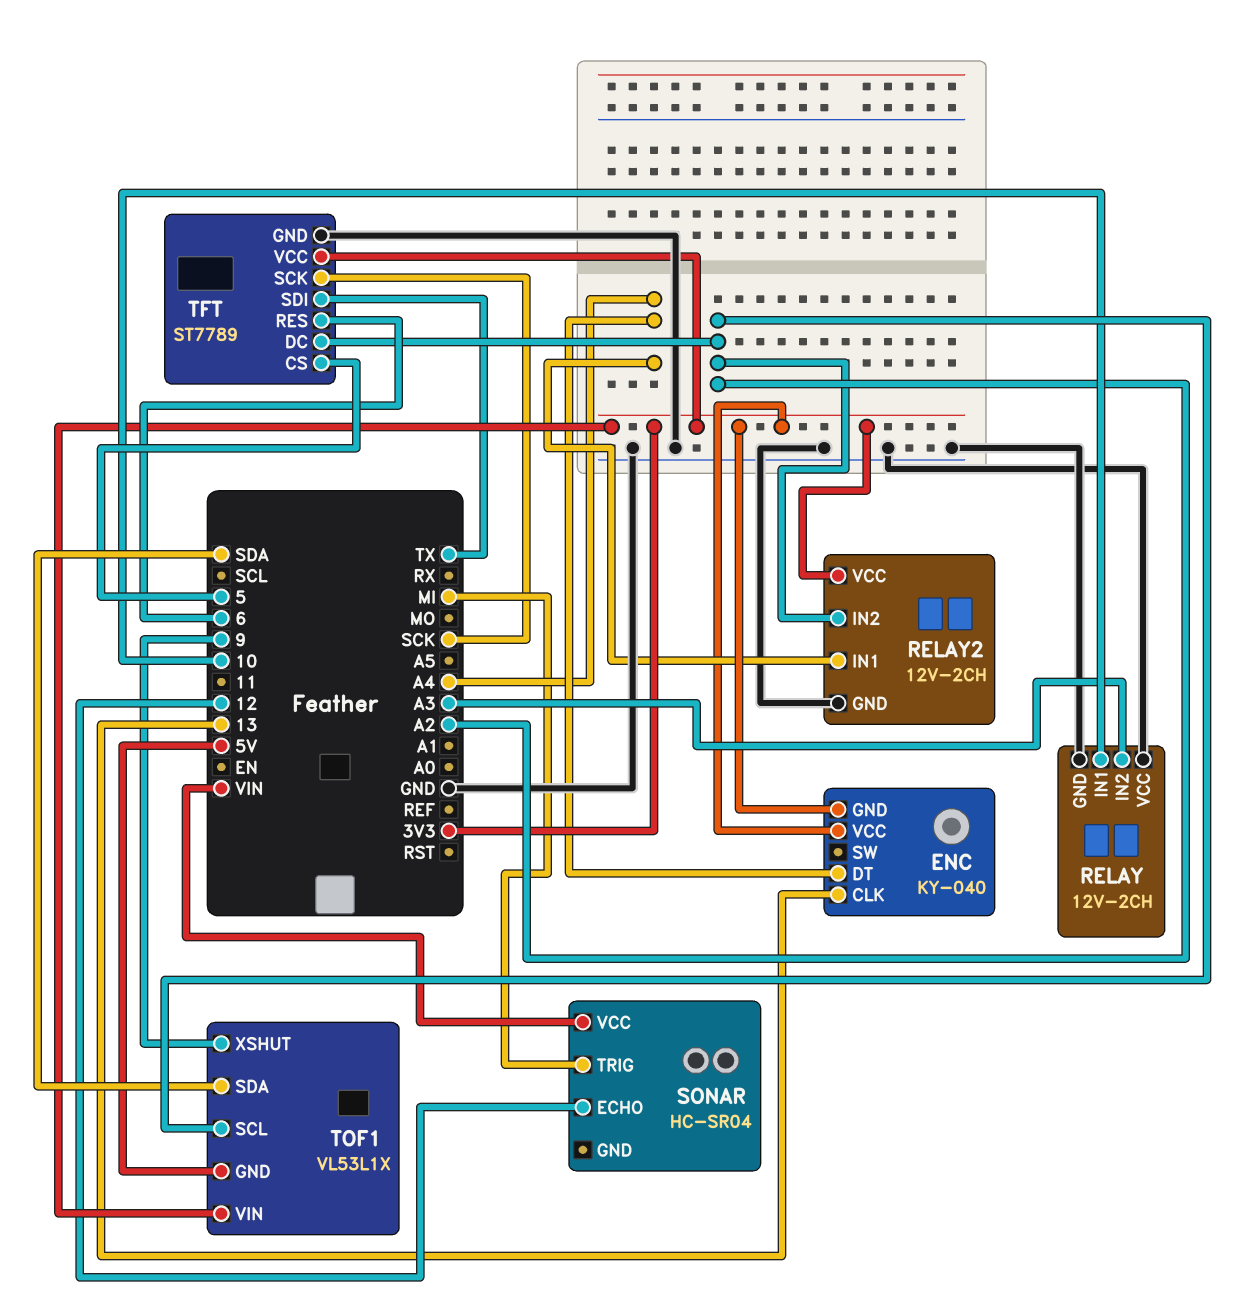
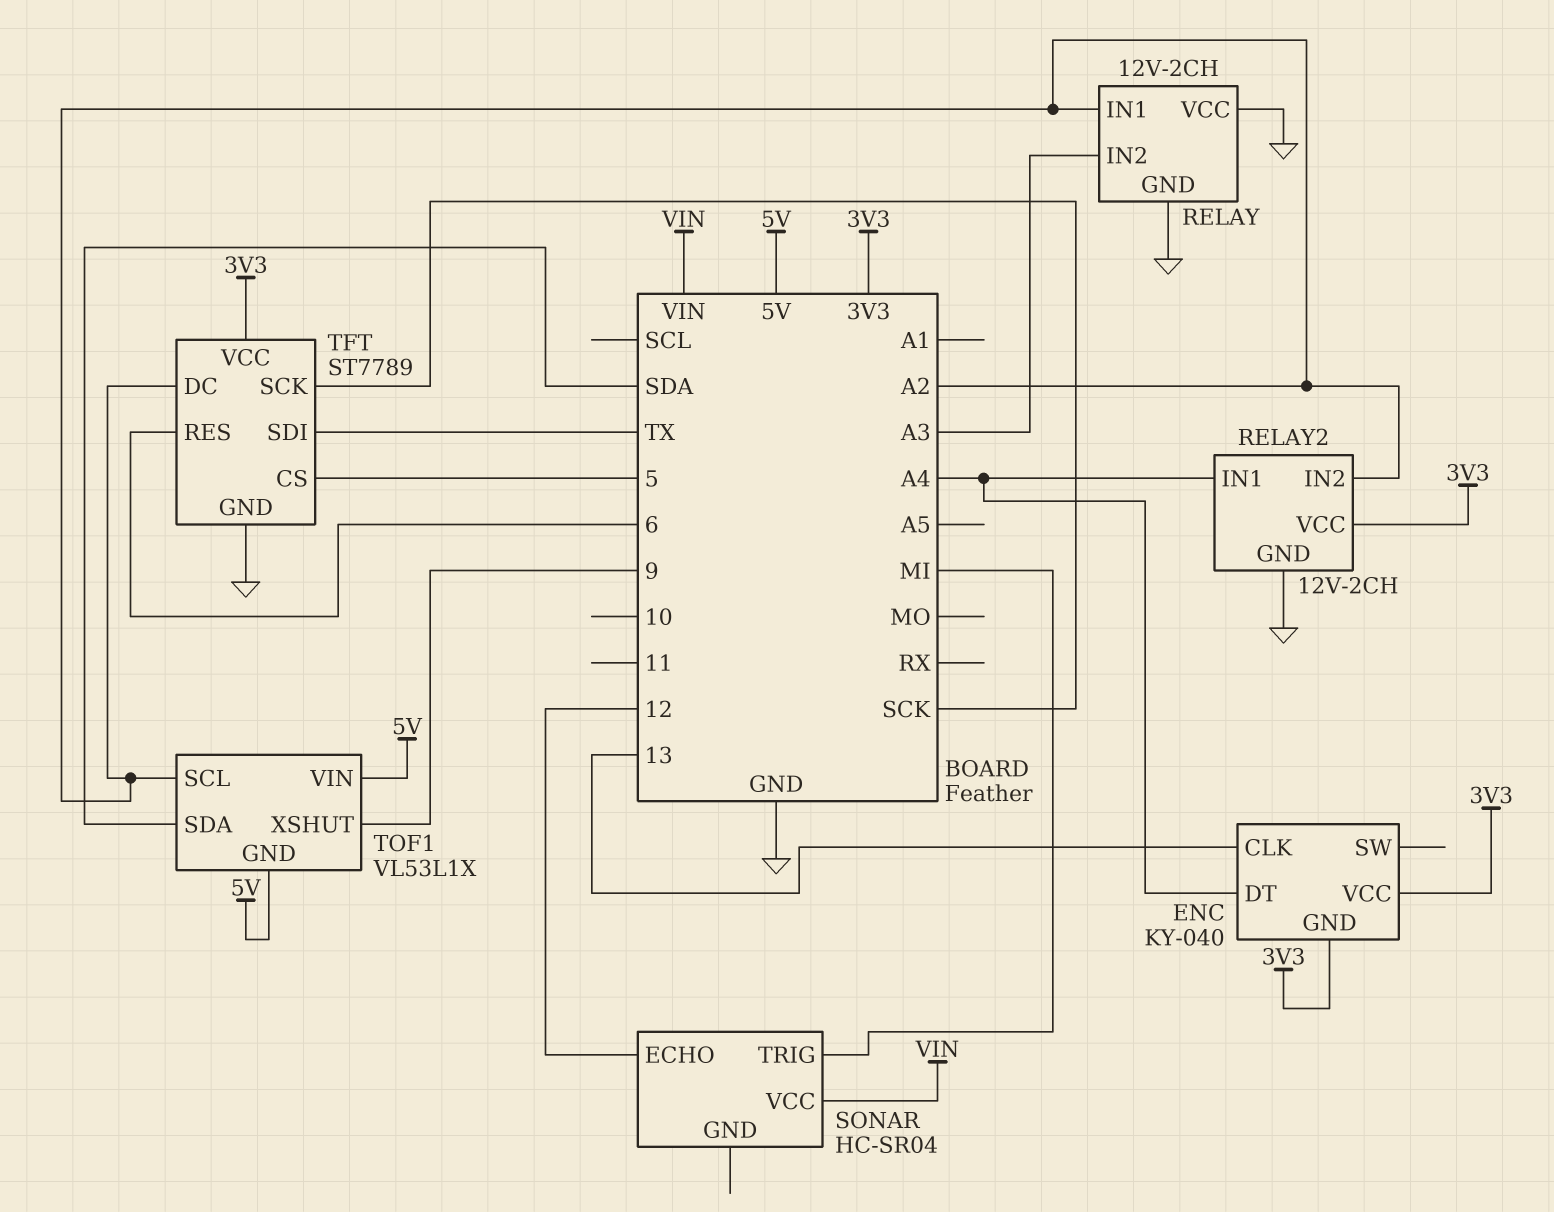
RELAY pin IN1: 10 -> A2
TOF1 pin VIN: 3V3 -> 5V

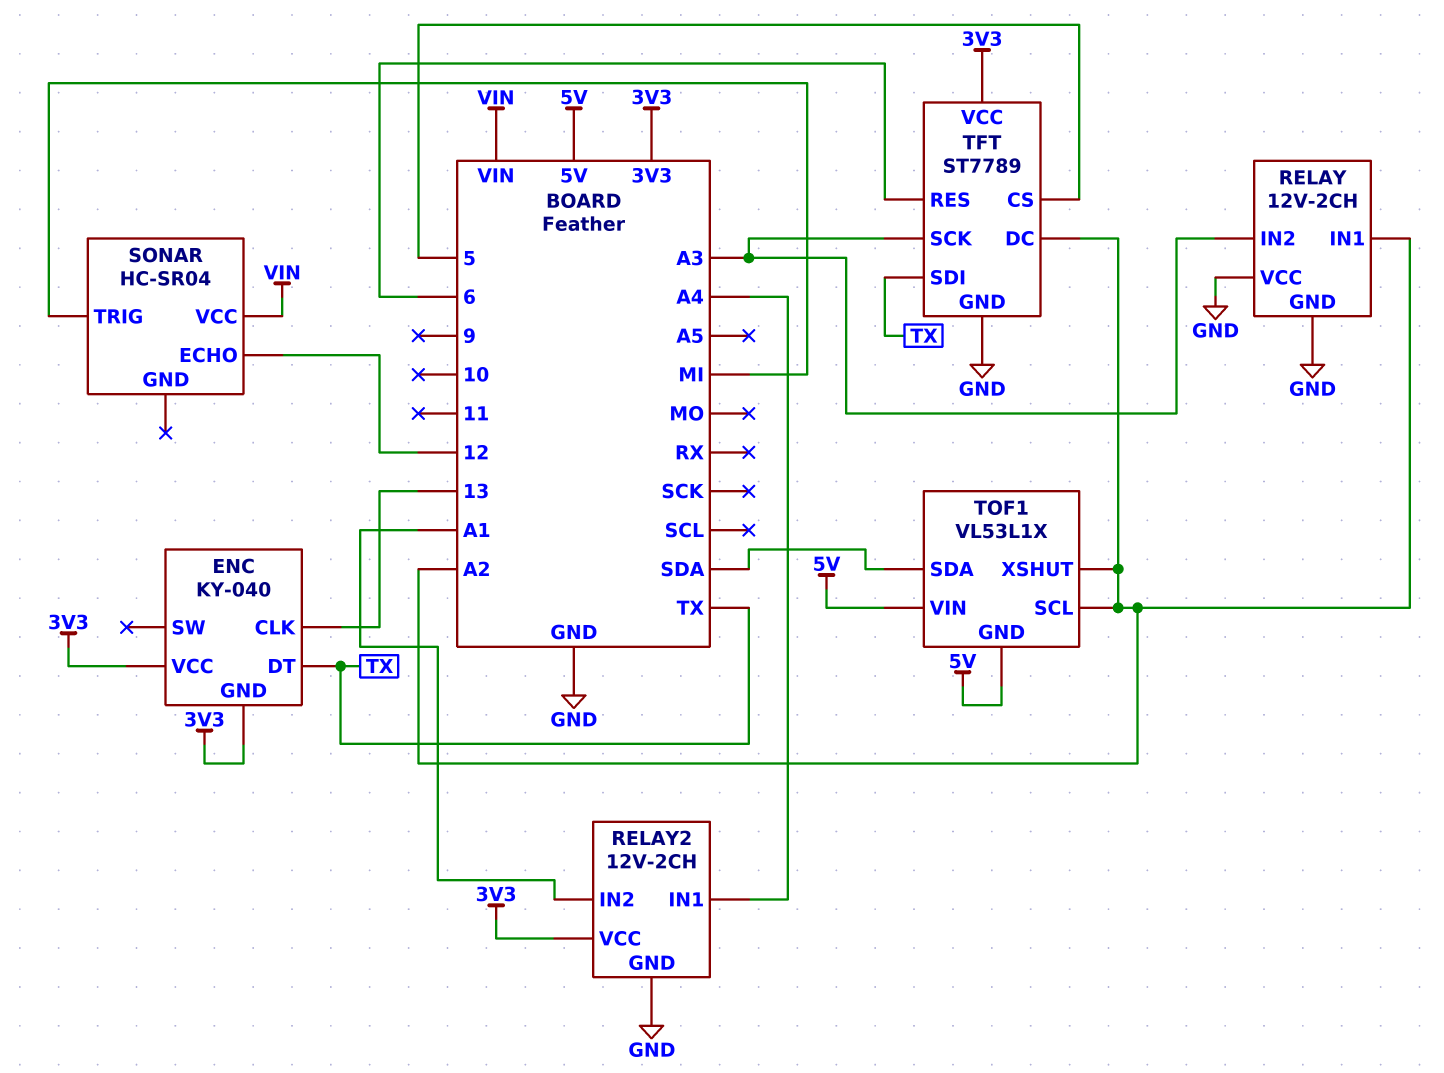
ENC pin DT: A4 -> TX
RELAY2 pin IN2: A2 -> A1
TFT pin SCK: SCK -> A3
TOF1 pin XSHUT: 9 -> A2

